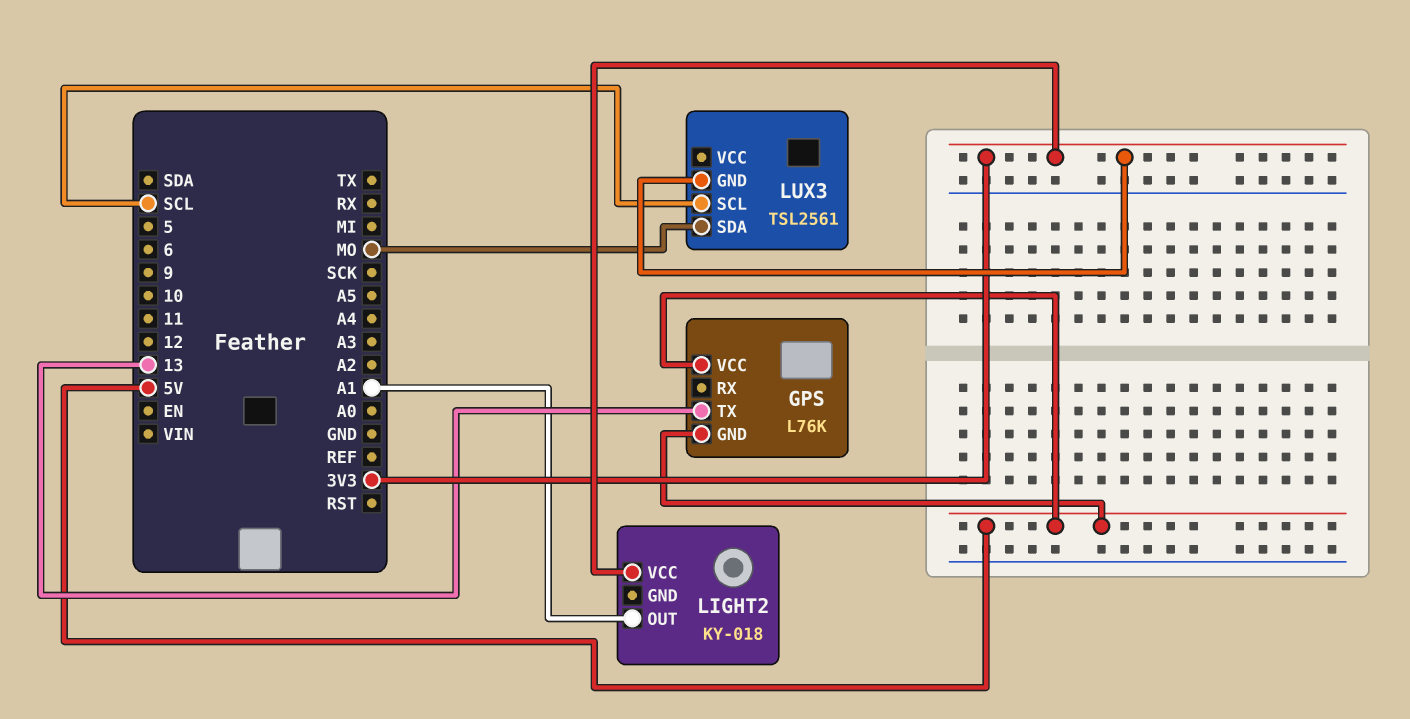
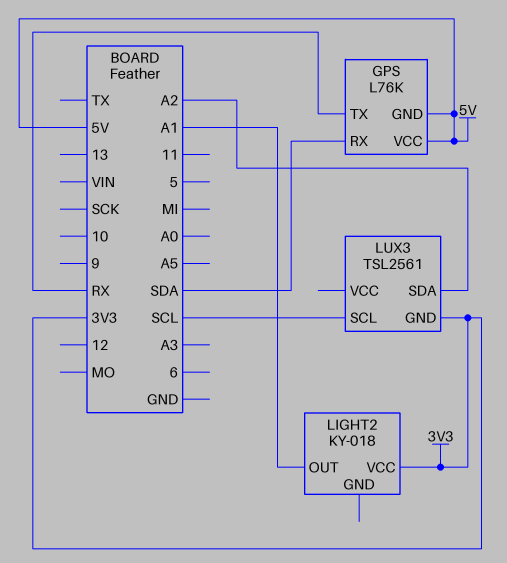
GPS pin RX: none -> SDA
GPS pin TX: 13 -> RX
LUX3 pin SDA: MO -> A2

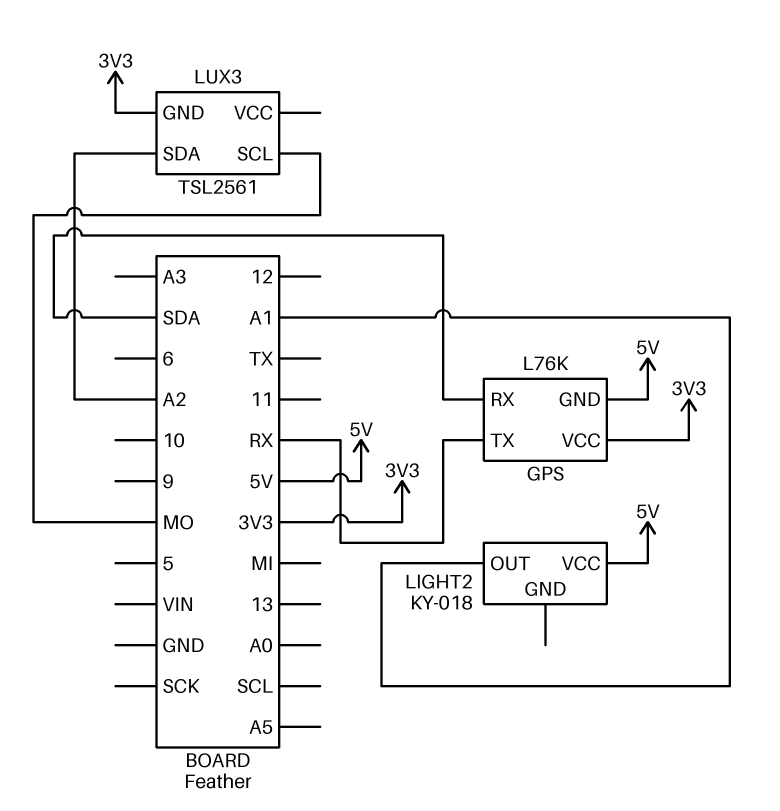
GPS pin VCC: 5V -> 3V3
LIGHT2 pin VCC: 3V3 -> 5V
LUX3 pin SCL: SCL -> MO

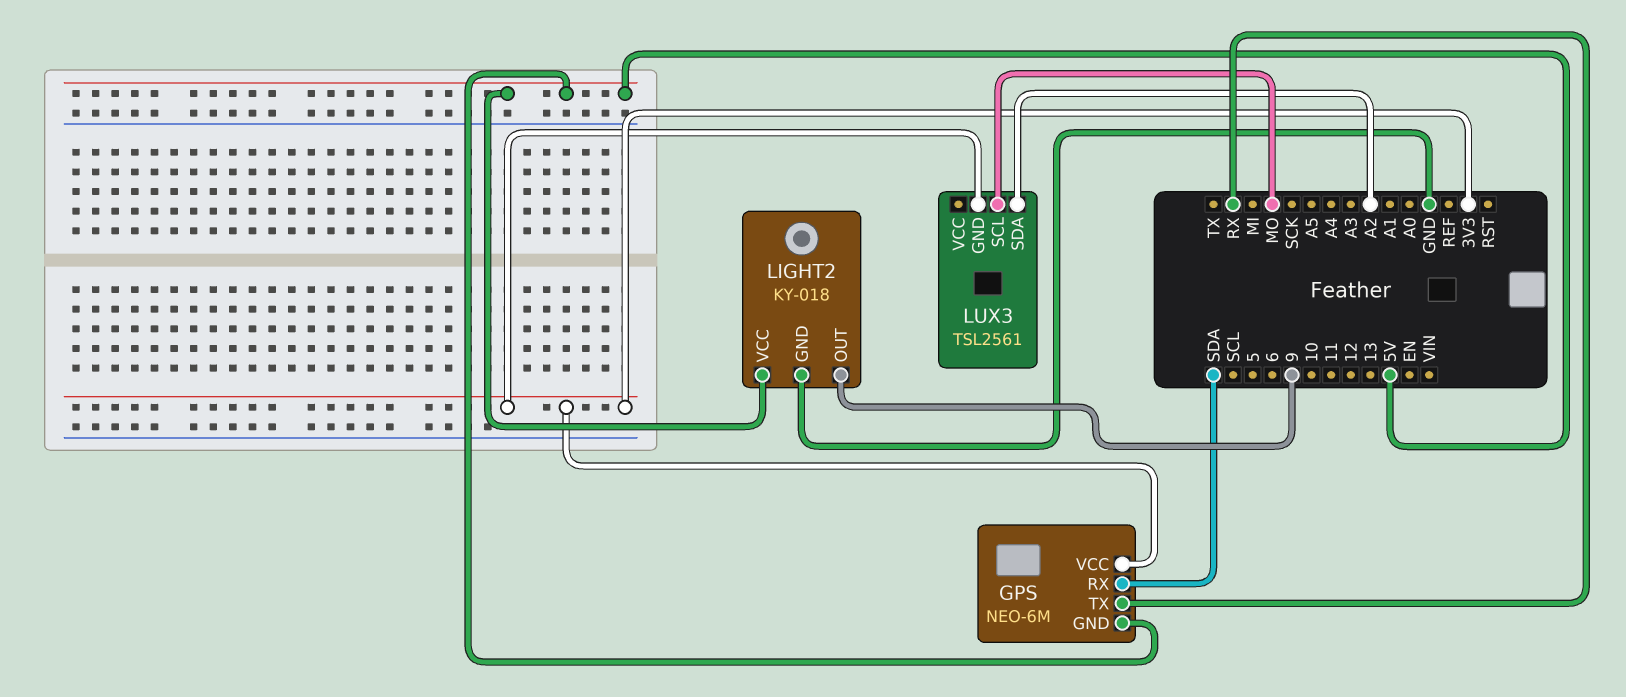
GPS: L76K -> NEO-6M
LIGHT2 pin GND: none -> GND
LIGHT2 pin OUT: A1 -> 9

